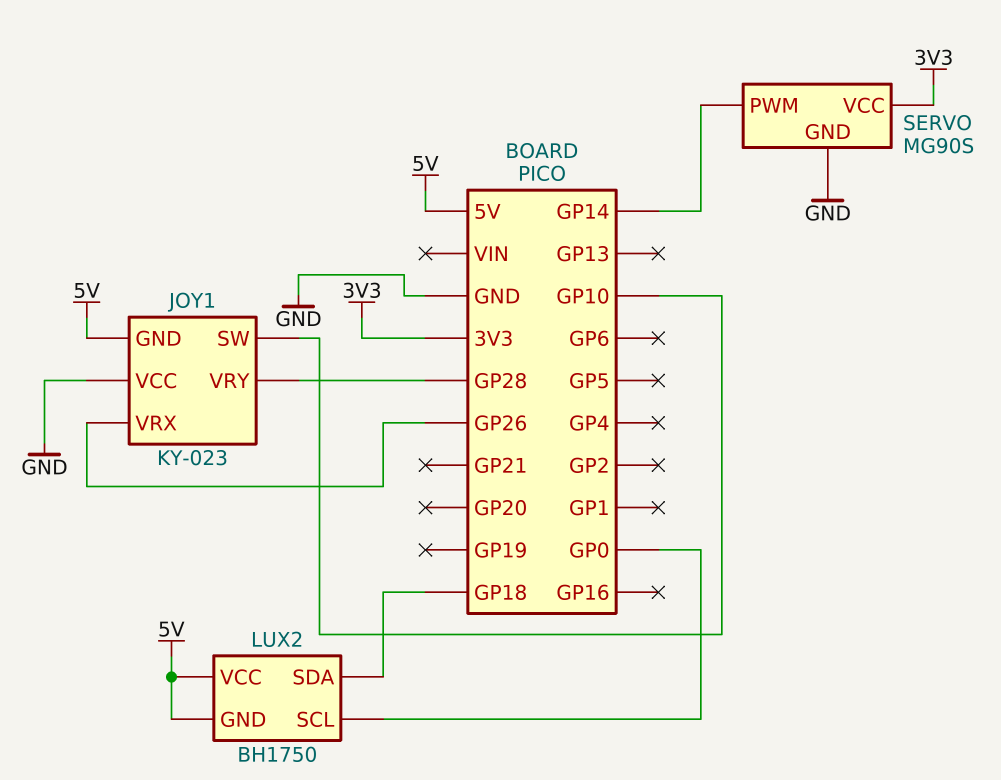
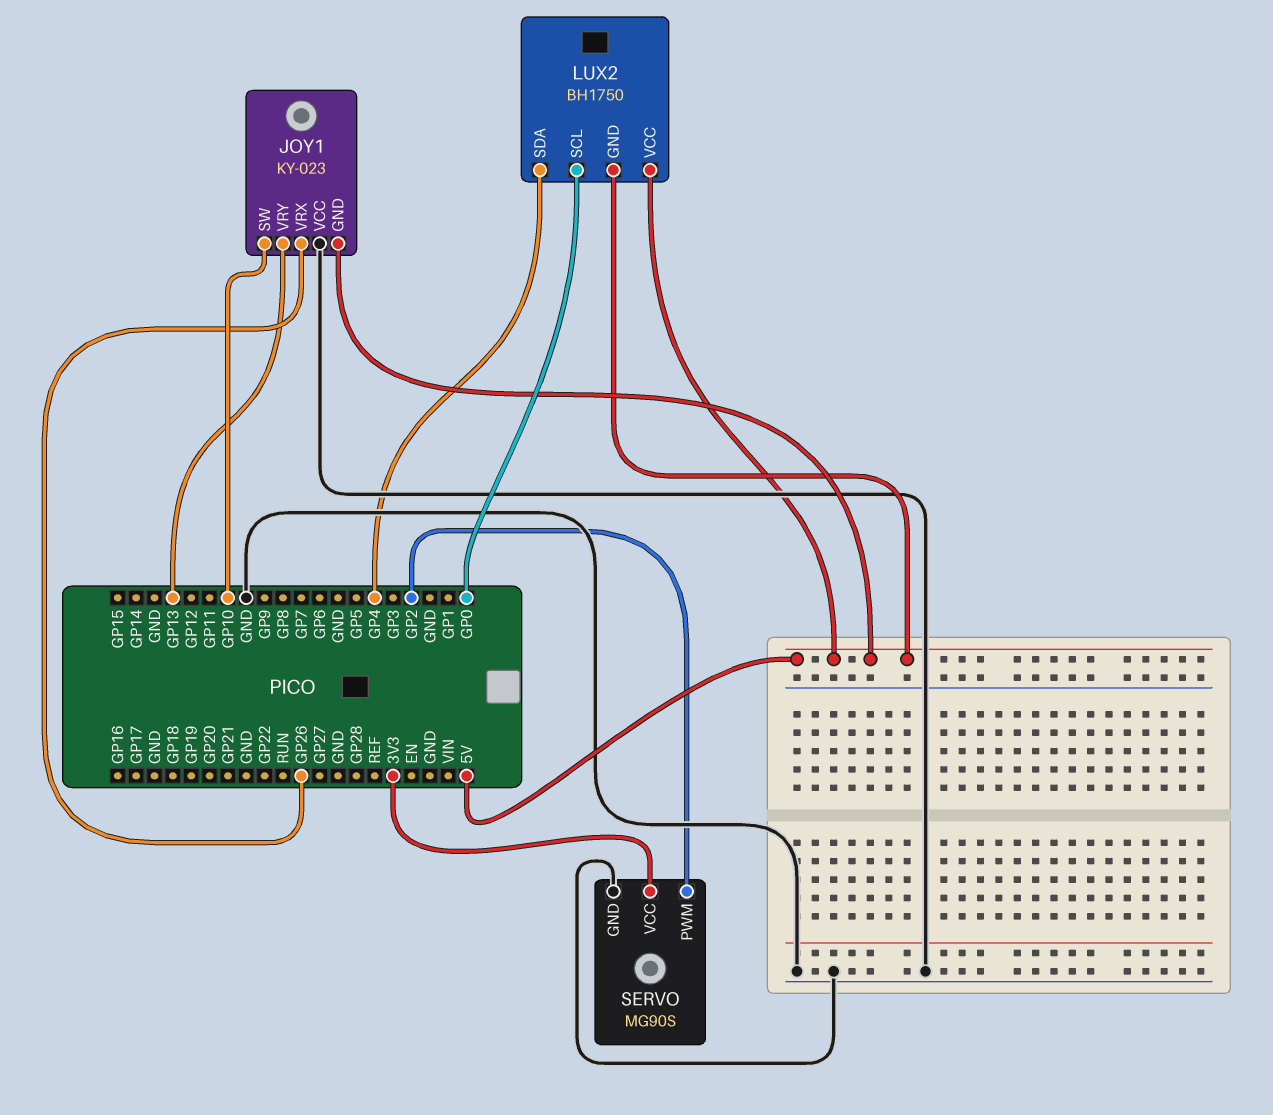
JOY1 pin VRY: GP28 -> GP13
LUX2 pin SDA: GP18 -> GP4
SERVO pin PWM: GP14 -> GP2

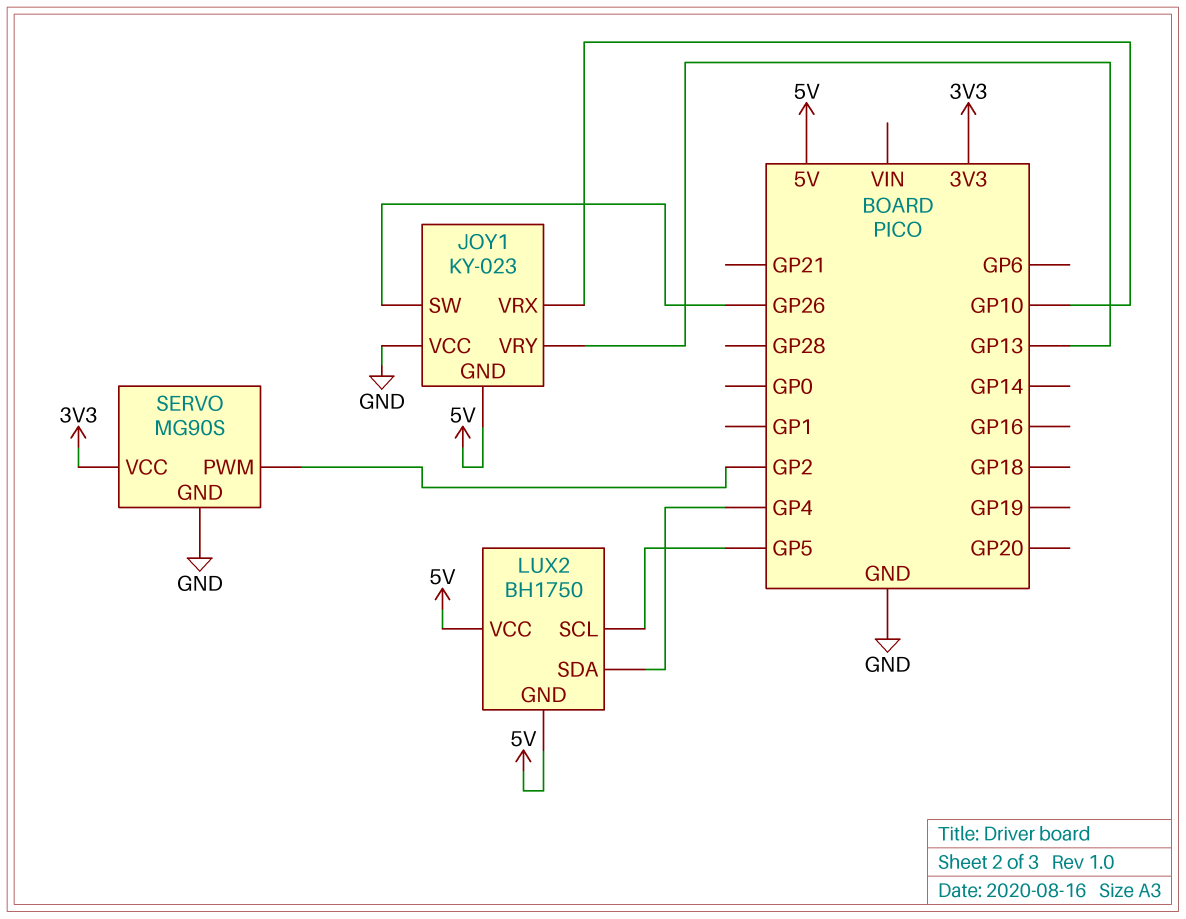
JOY1 pin SW: GP10 -> GP26
JOY1 pin VRX: GP26 -> GP10
LUX2 pin SCL: GP0 -> GP5

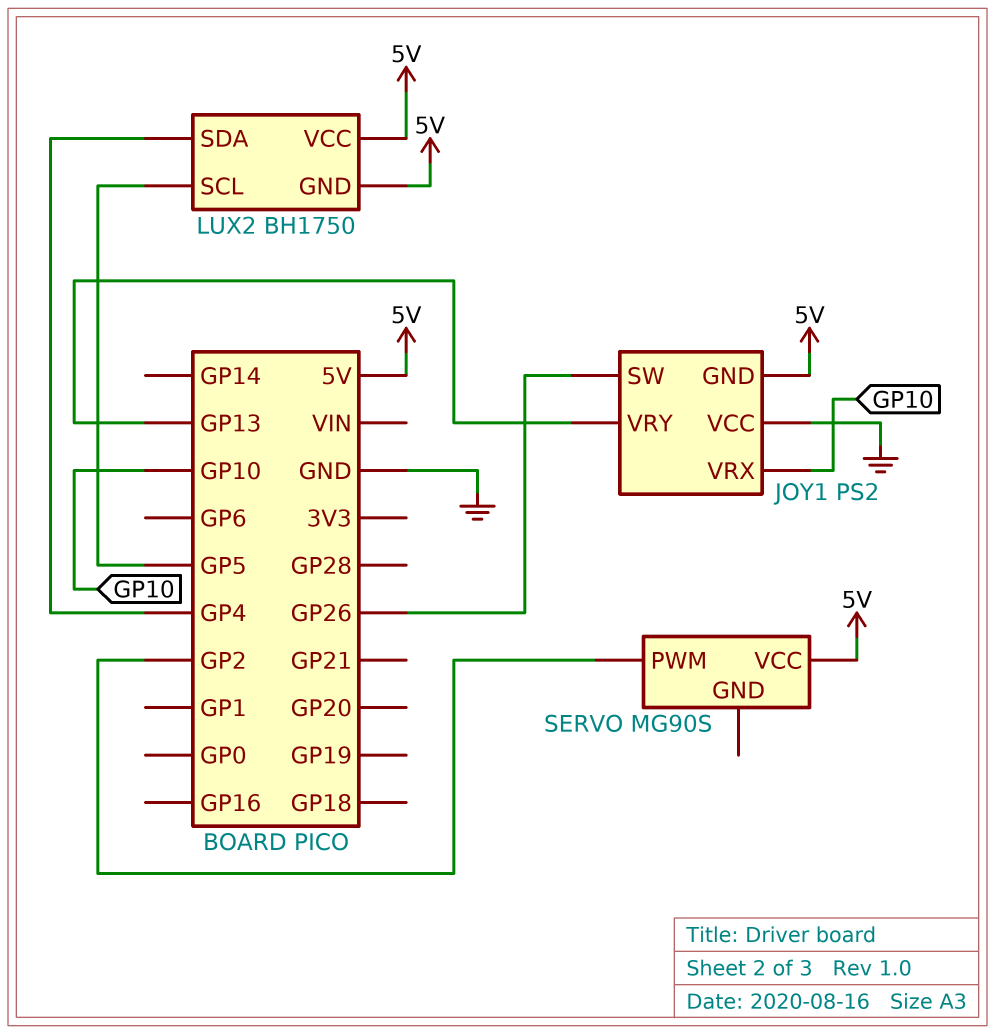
JOY1: KY-023 -> PS2
SERVO pin GND: GND -> none
SERVO pin VCC: 3V3 -> 5V

